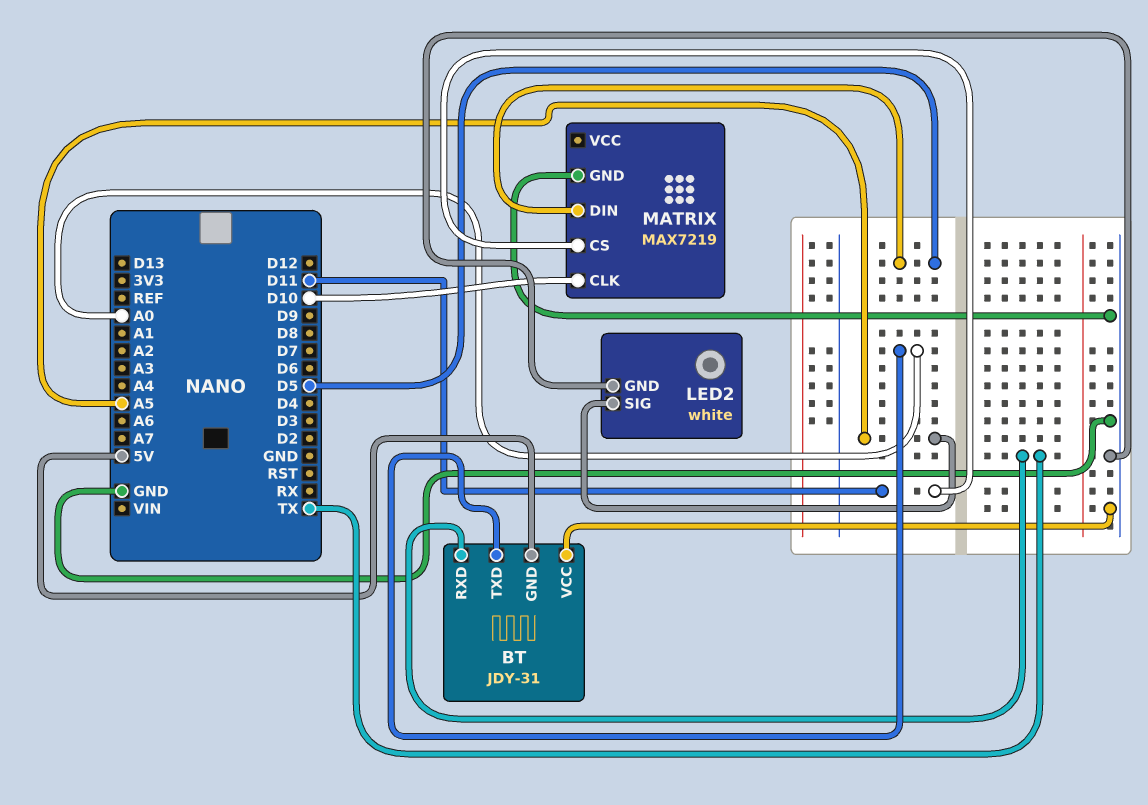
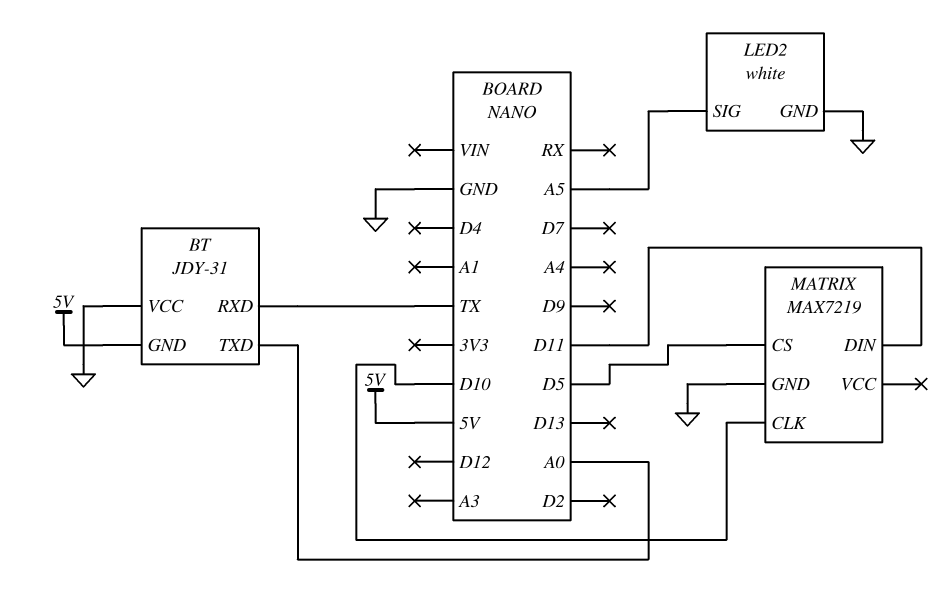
MATRIX pin CS: D11 -> D5
MATRIX pin DIN: D5 -> D11

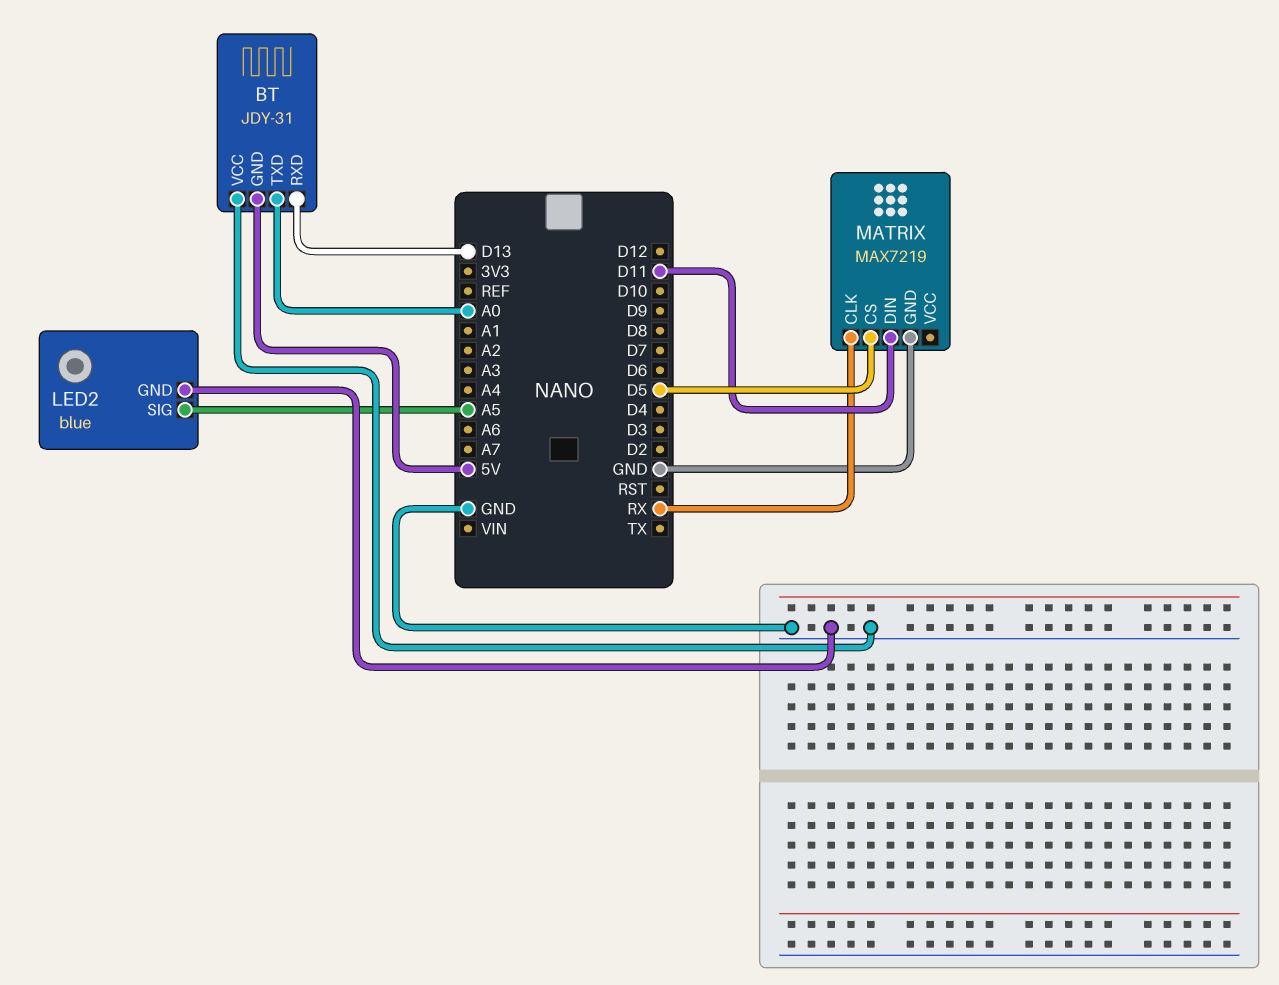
BT pin RXD: TX -> D13
LED2: white -> blue
MATRIX pin CLK: D10 -> RX

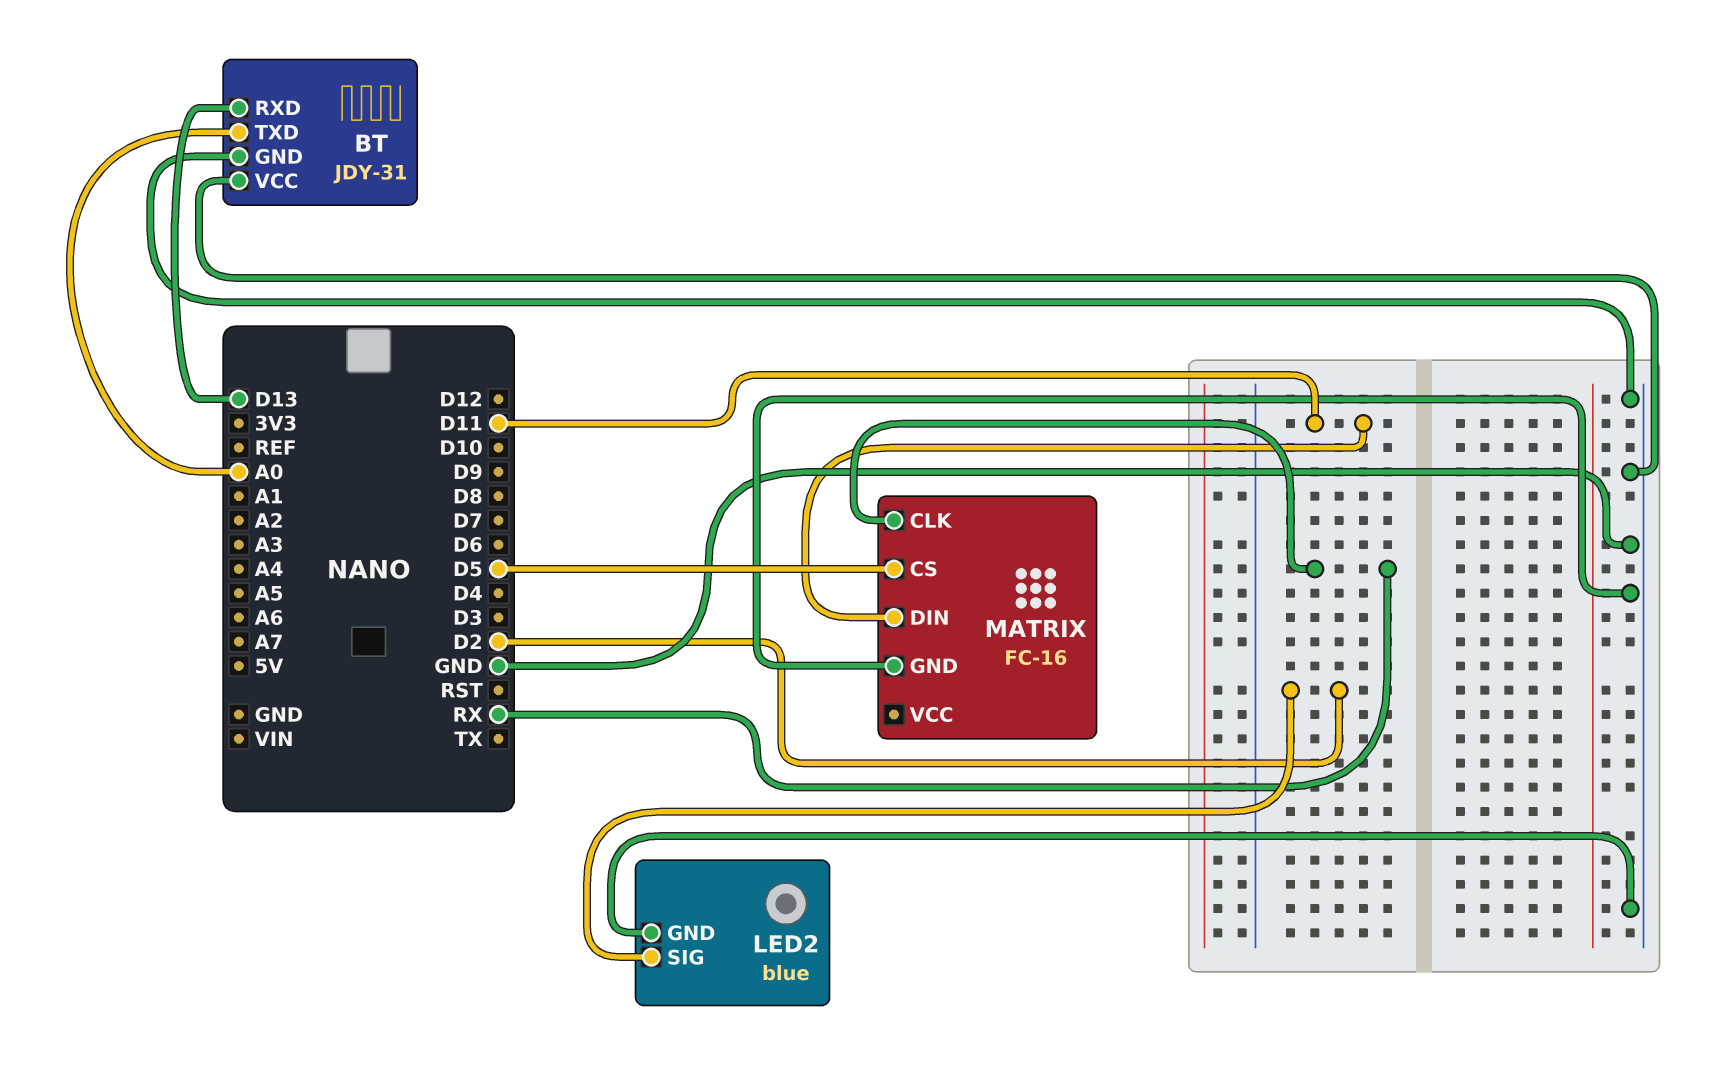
BT pin GND: 5V -> GND
LED2 pin SIG: A5 -> D2
MATRIX: MAX7219 -> FC-16

